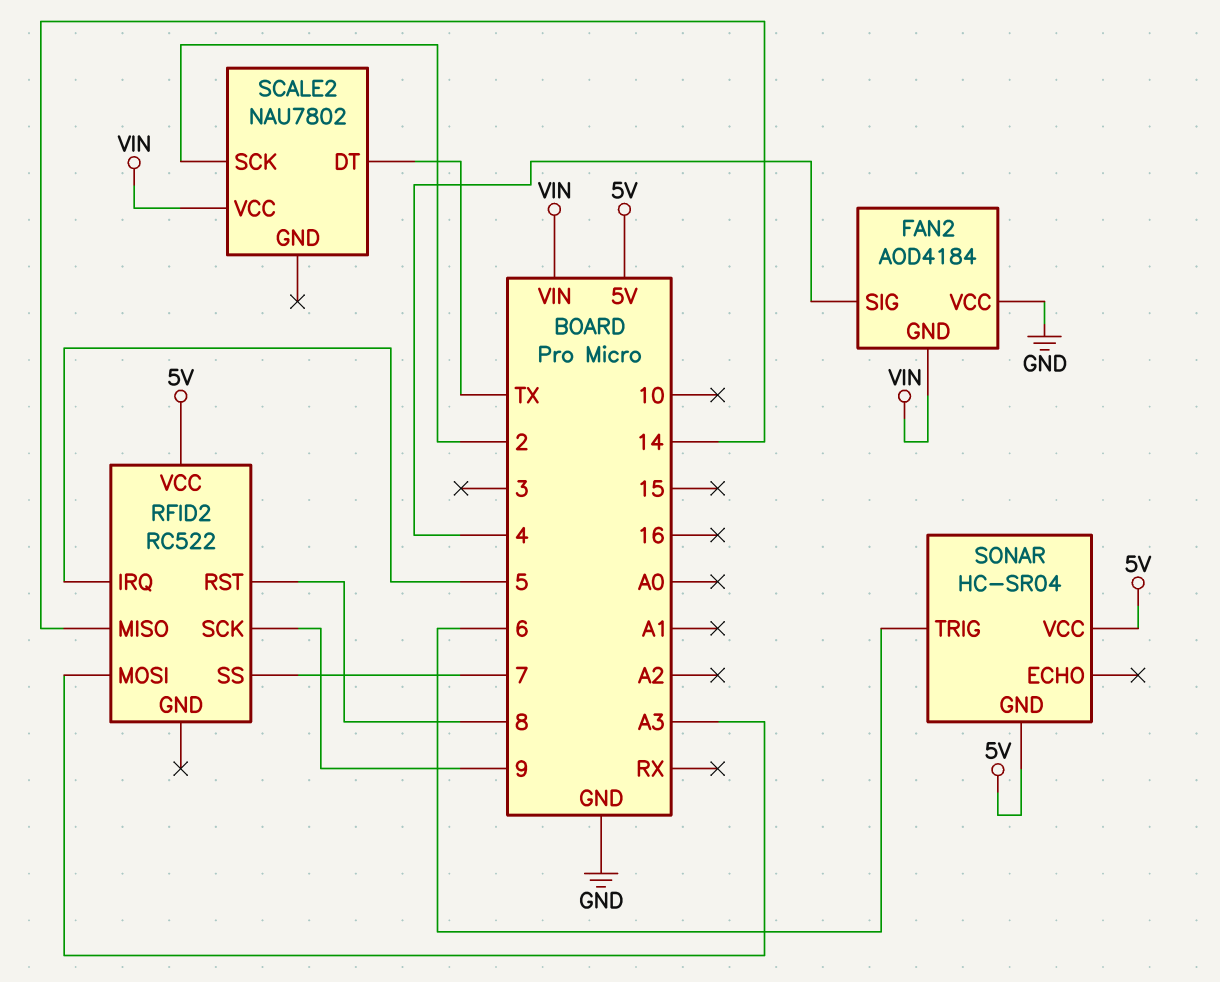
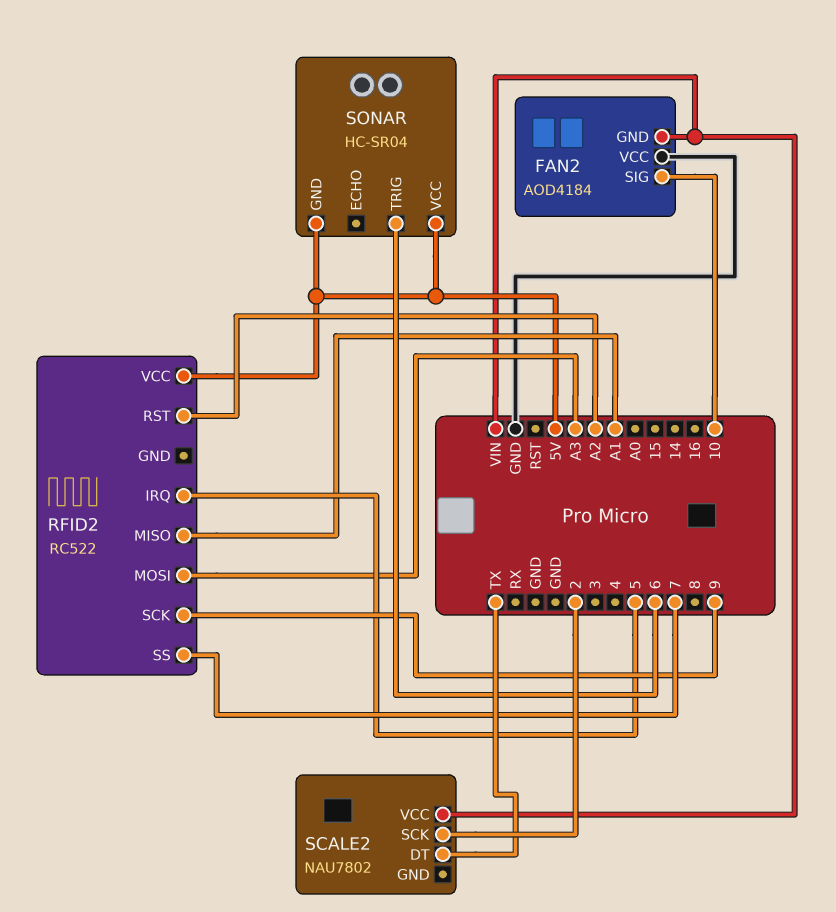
FAN2 pin SIG: 4 -> 10
RFID2 pin MISO: 14 -> A1
RFID2 pin RST: 8 -> A2

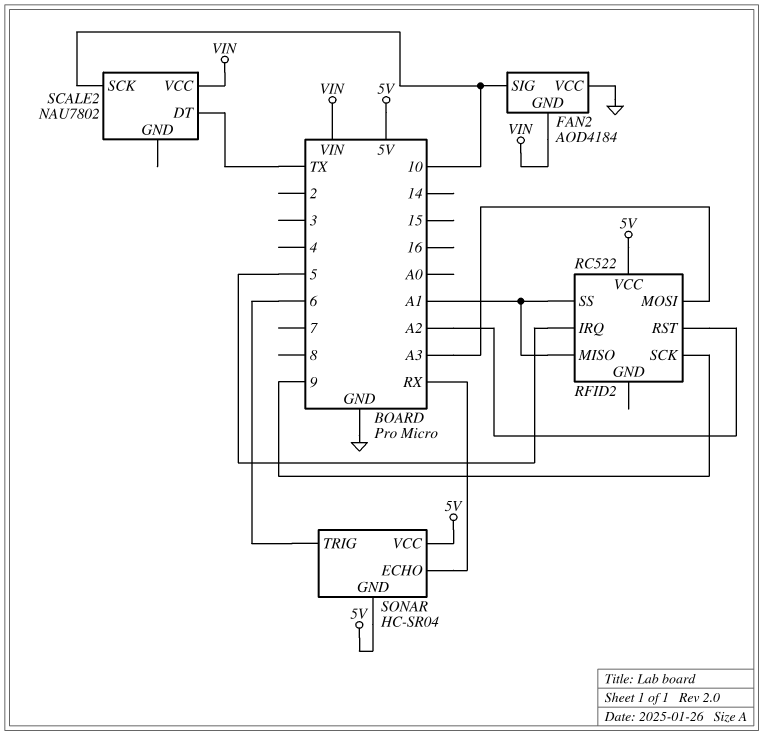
RFID2 pin SS: 7 -> A1
SCALE2 pin SCK: 2 -> 10
SONAR pin ECHO: none -> RX

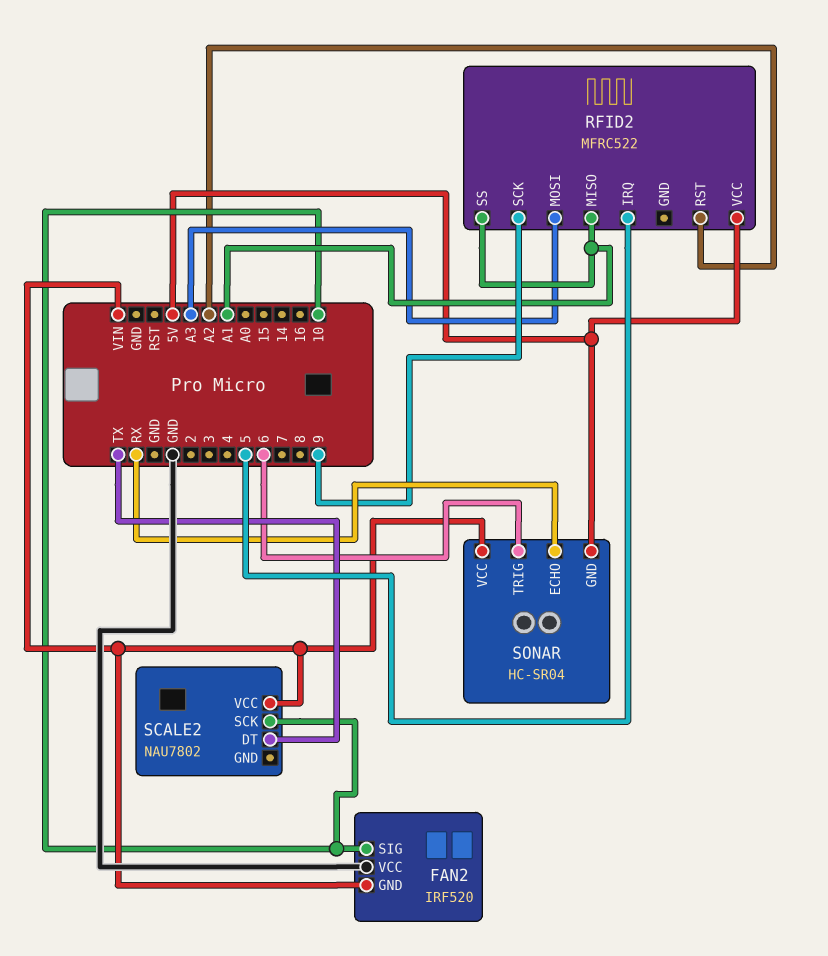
FAN2: AOD4184 -> IRF520
RFID2: RC522 -> MFRC522
SONAR pin VCC: 5V -> VIN

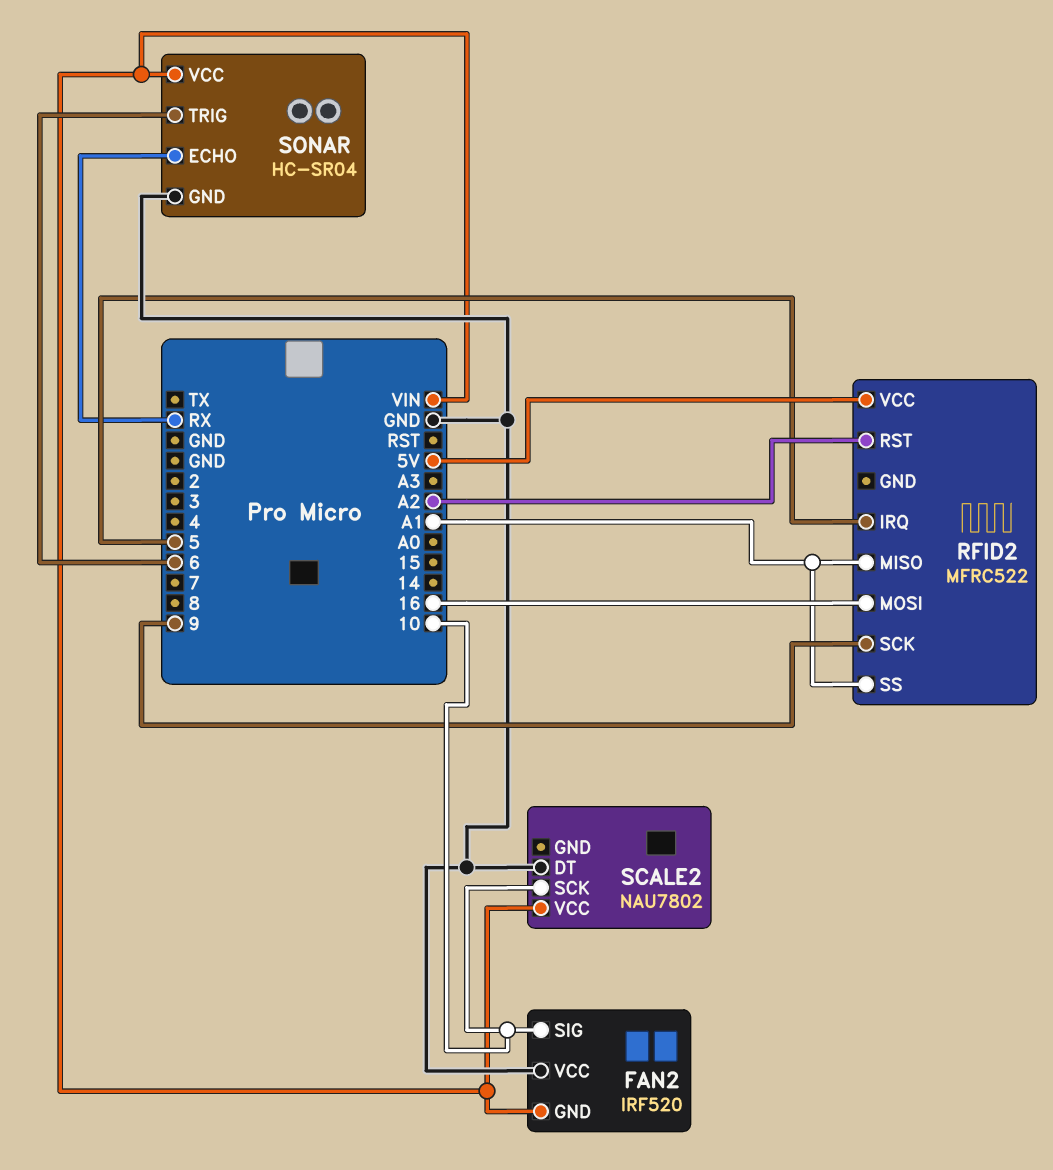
RFID2 pin MOSI: A3 -> 16
SCALE2 pin DT: TX -> GND
SONAR pin GND: 5V -> GND

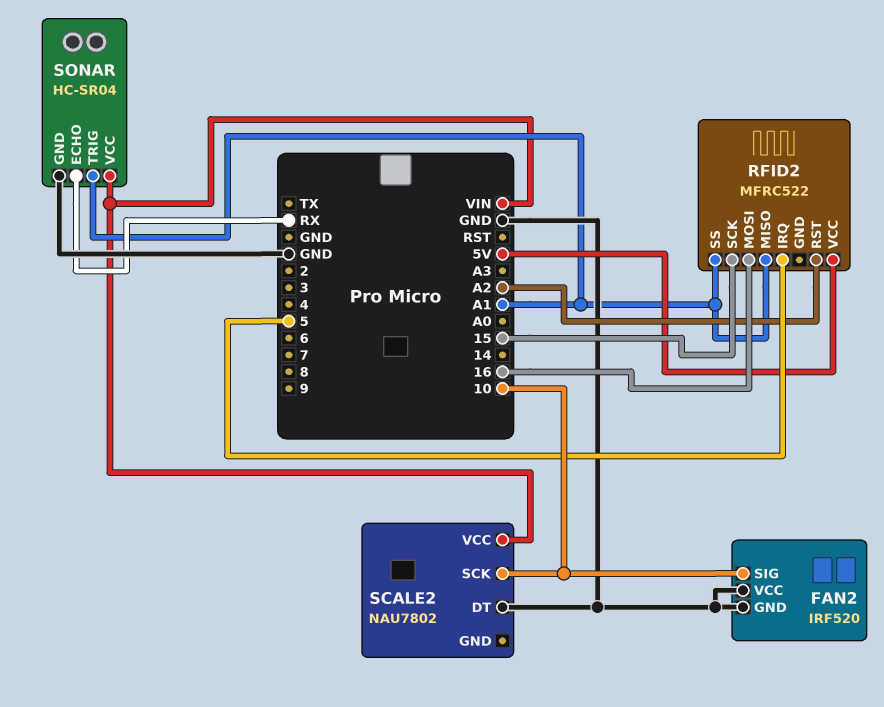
FAN2 pin GND: VIN -> GND
RFID2 pin SCK: 9 -> 15
SONAR pin TRIG: 6 -> A1

